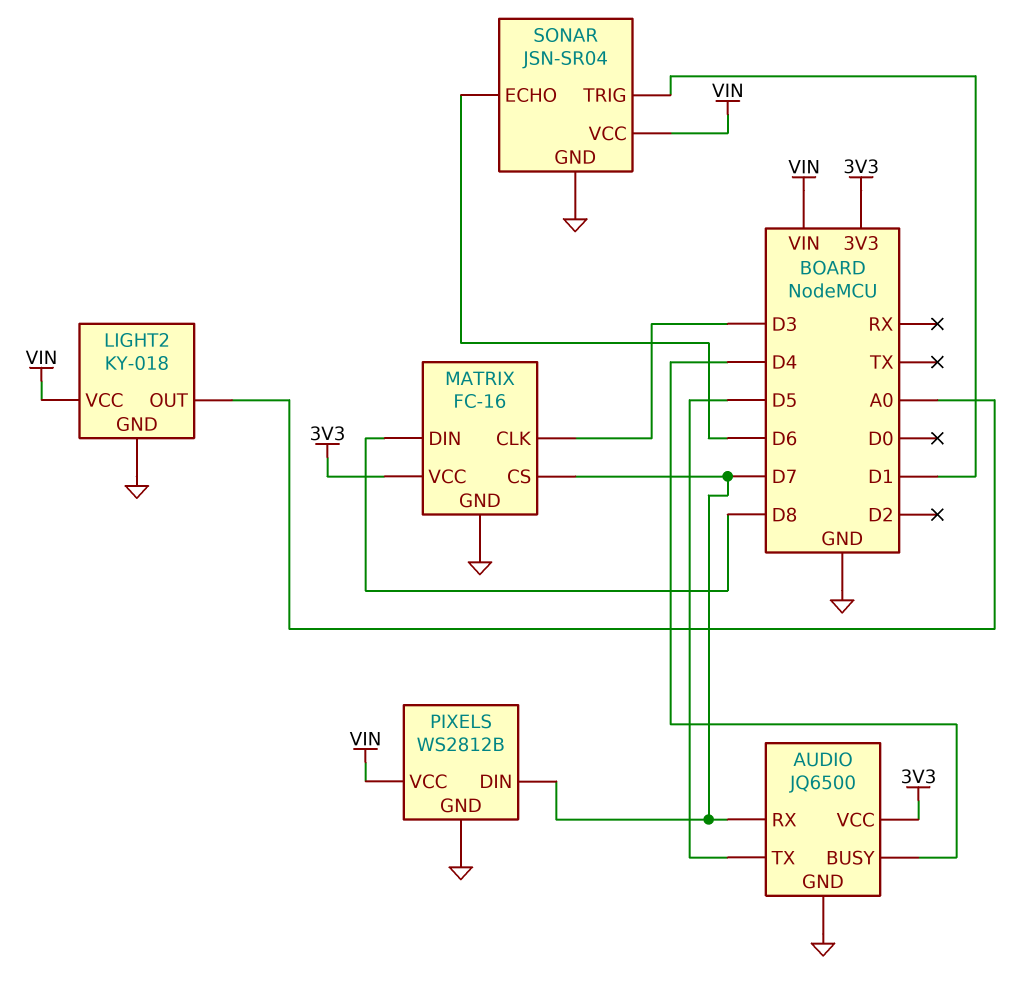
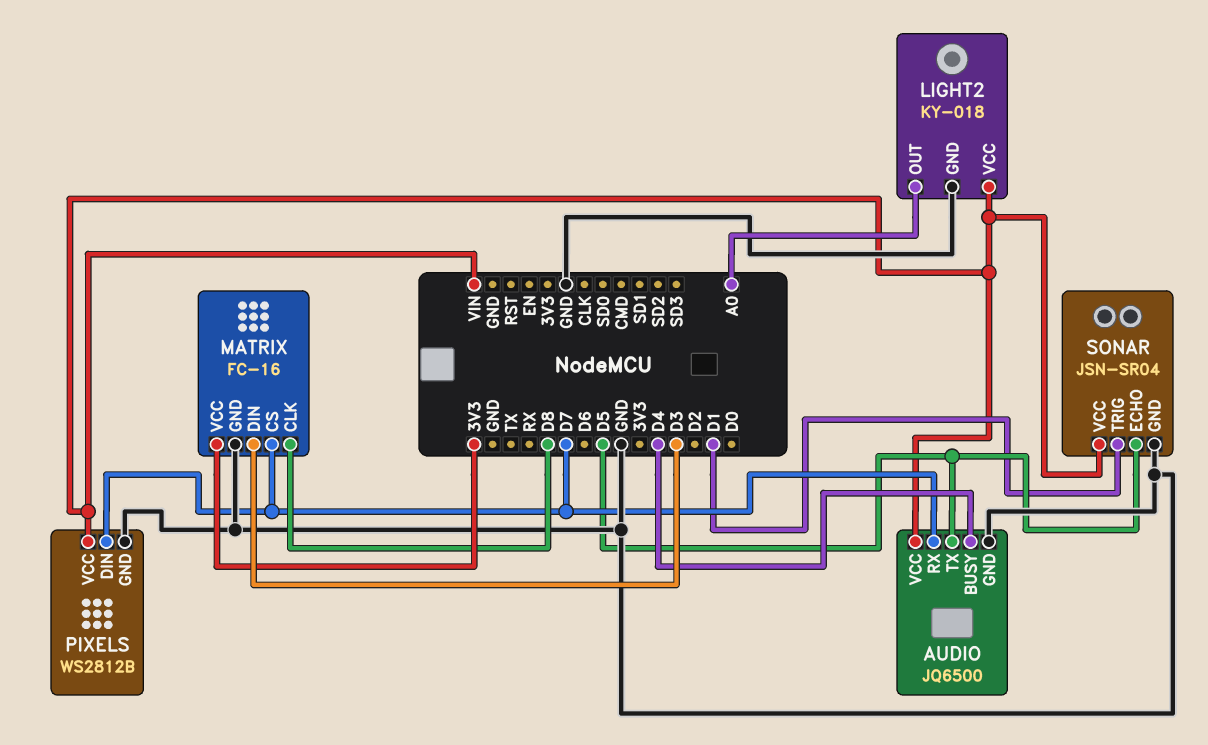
AUDIO pin VCC: 3V3 -> VIN
MATRIX pin CLK: D3 -> D8
MATRIX pin DIN: D8 -> D3
SONAR pin ECHO: D6 -> D5

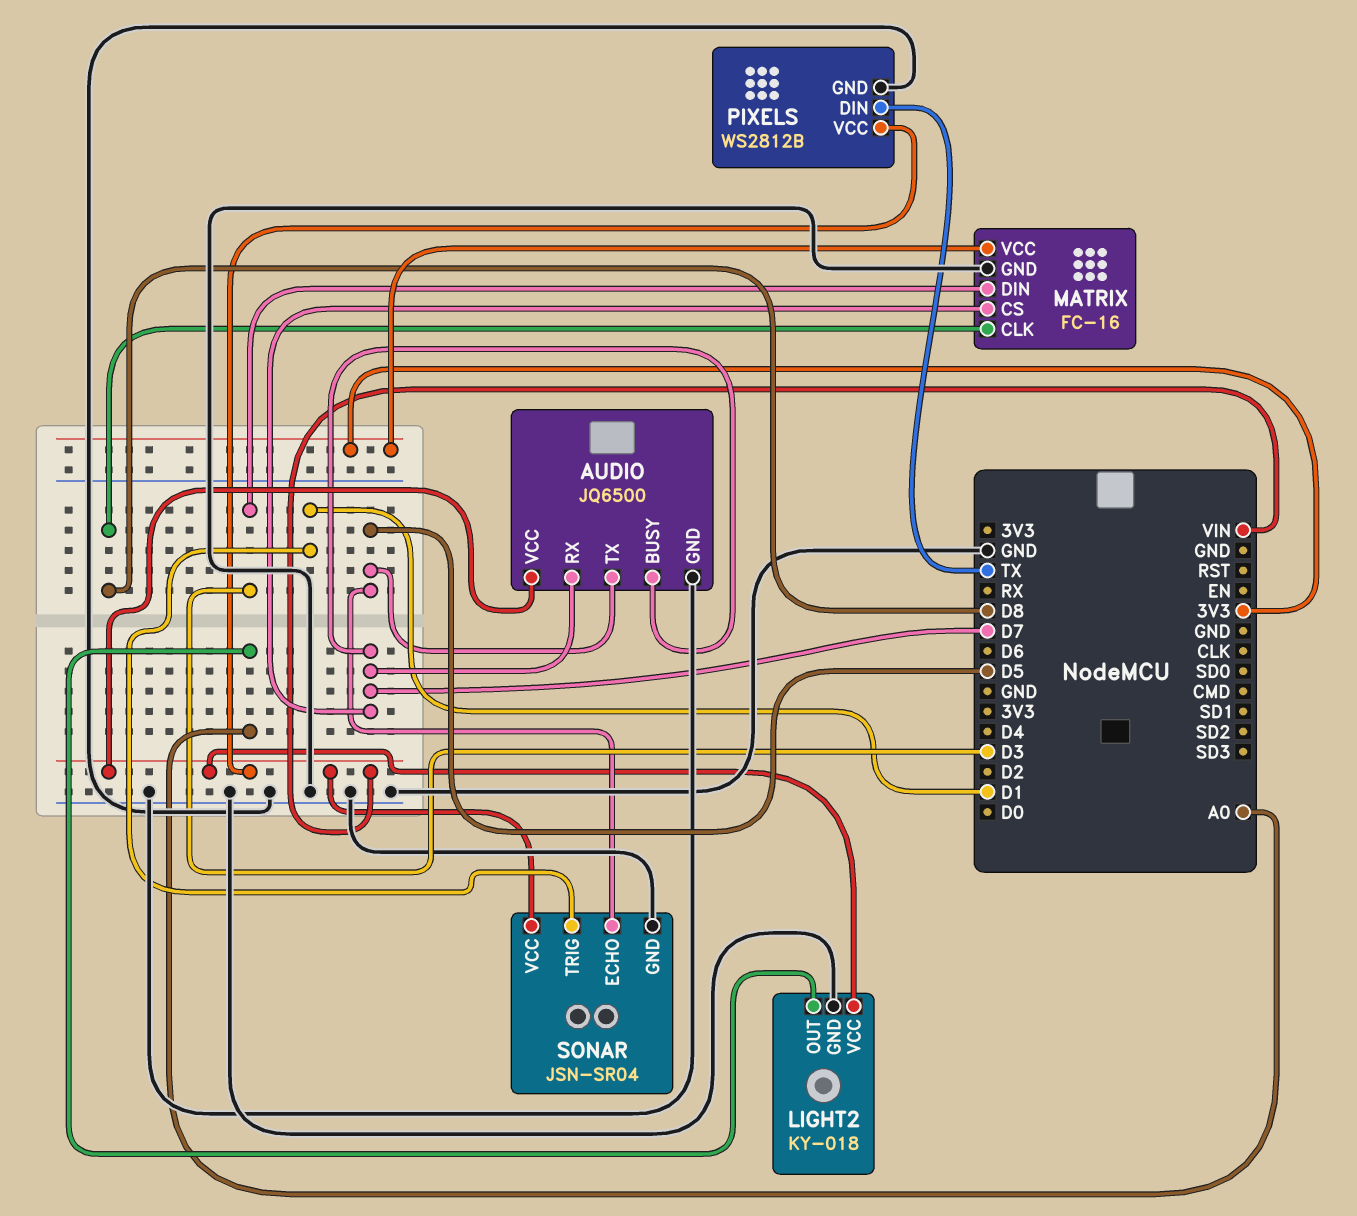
AUDIO pin BUSY: D4 -> D7
PIXELS pin DIN: D7 -> TX

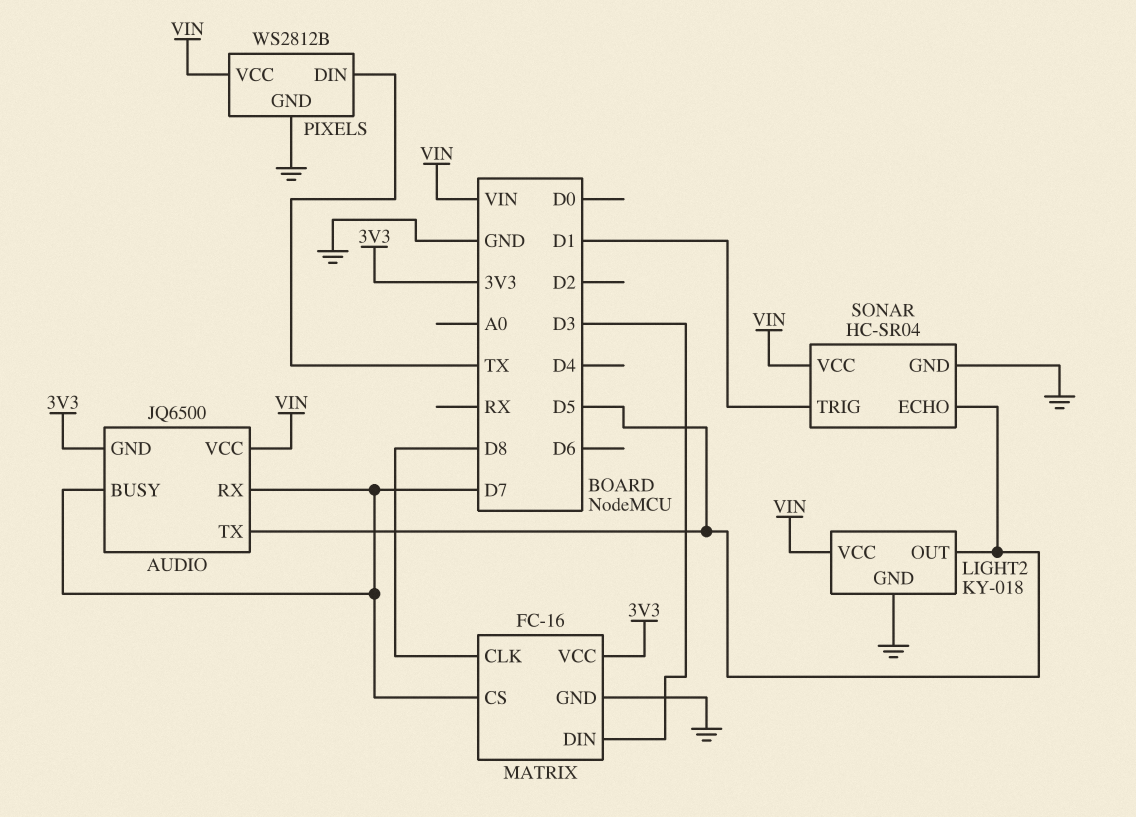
AUDIO pin GND: GND -> 3V3
LIGHT2 pin OUT: A0 -> D5
SONAR: JSN-SR04 -> HC-SR04

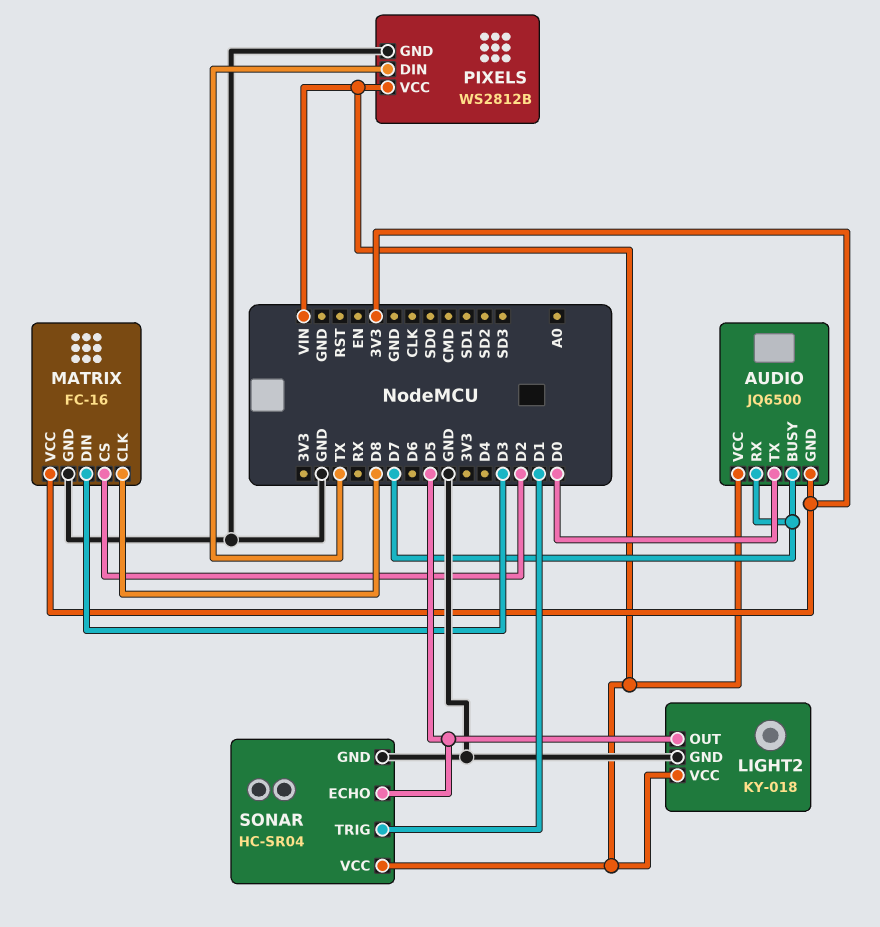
AUDIO pin TX: D5 -> D0
MATRIX pin CS: D7 -> D2

